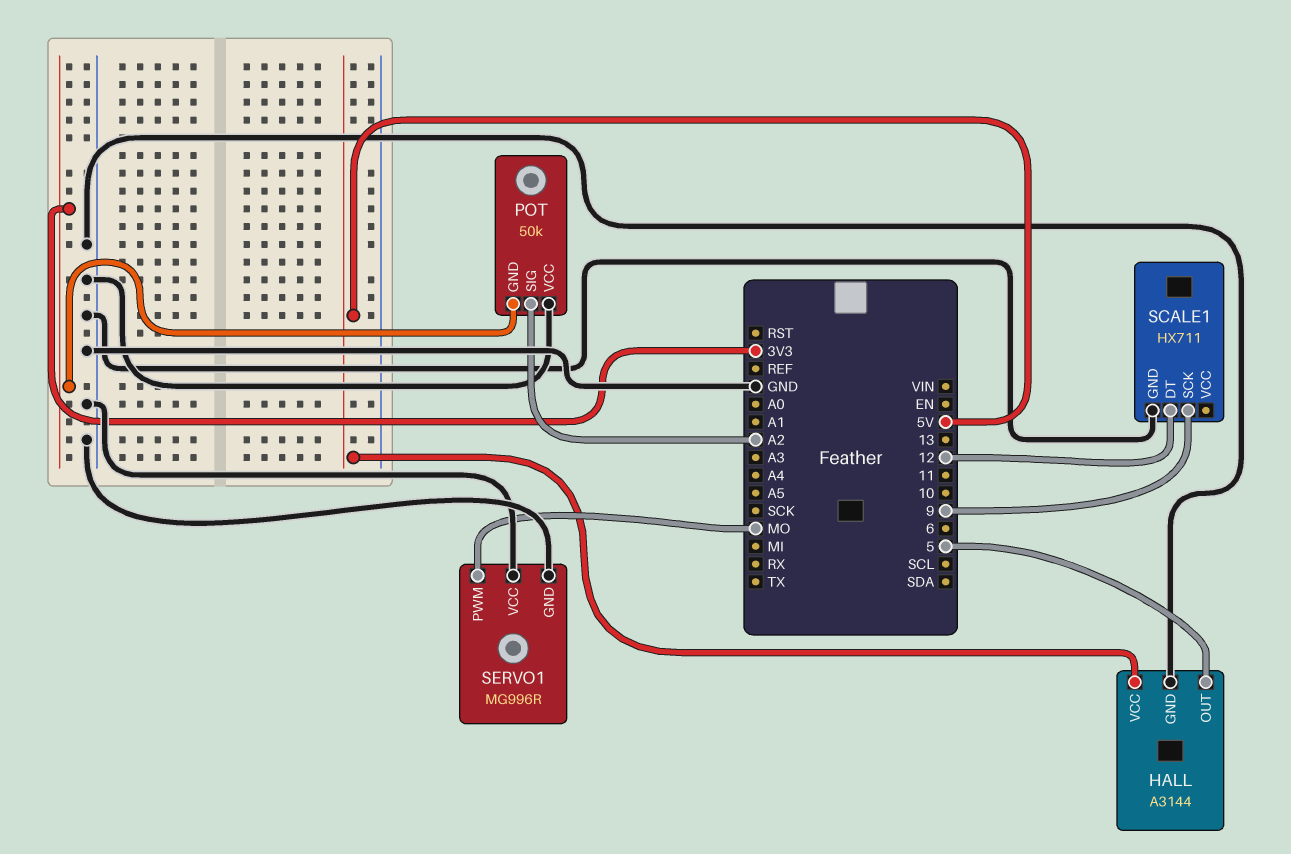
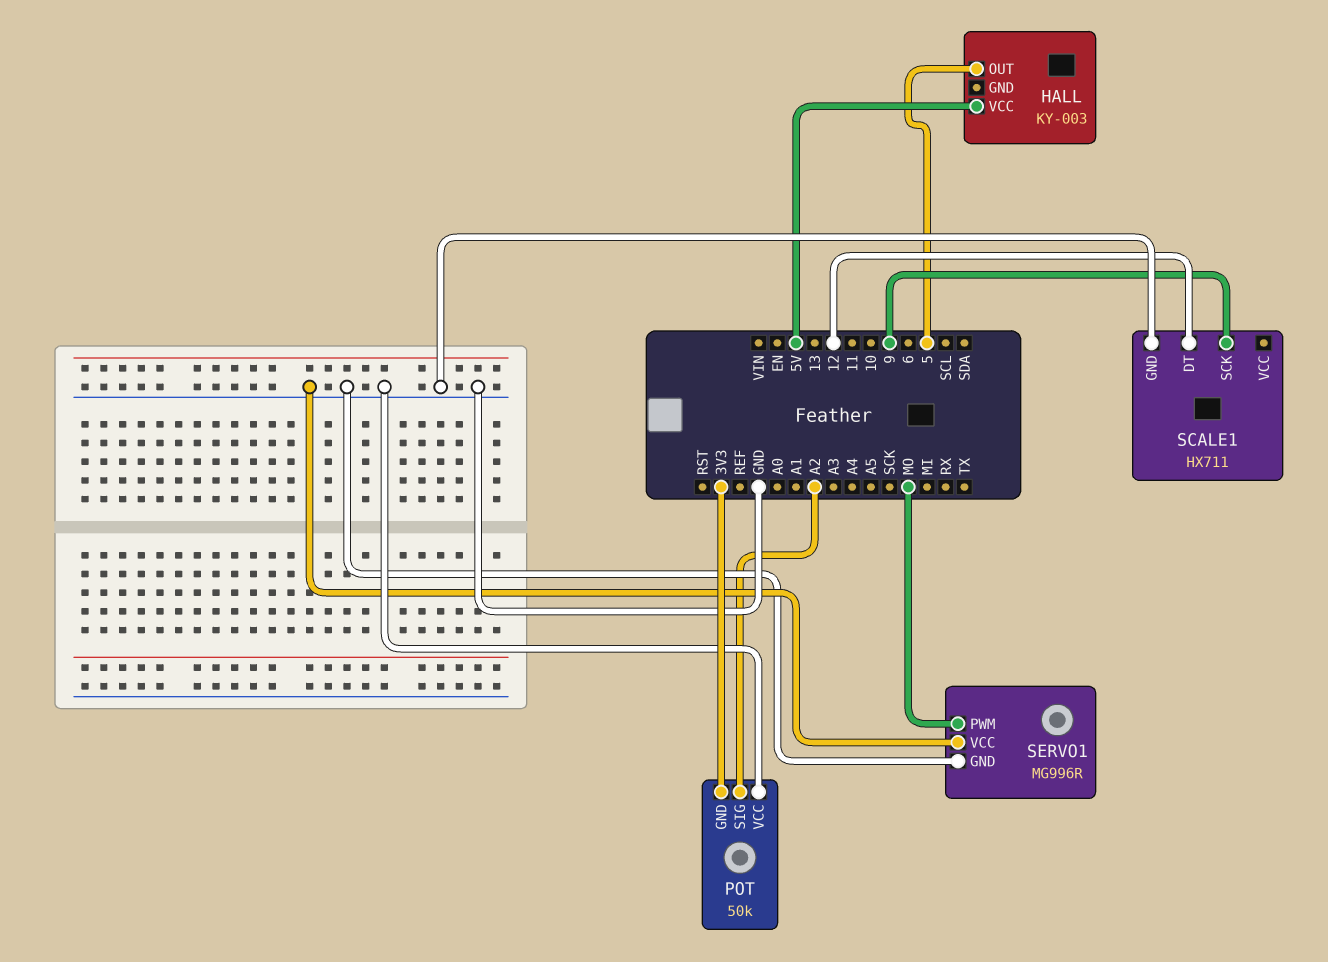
HALL: A3144 -> KY-003
HALL pin GND: GND -> none

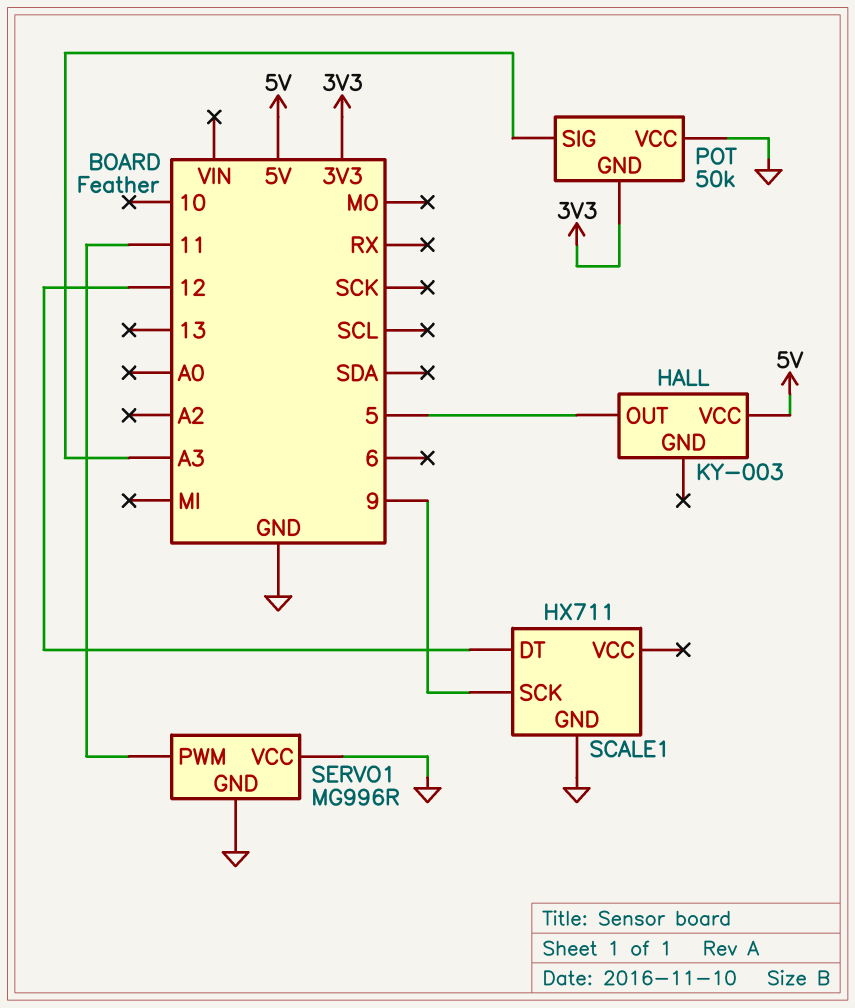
POT pin SIG: A2 -> A3
SERVO1 pin PWM: MO -> 11

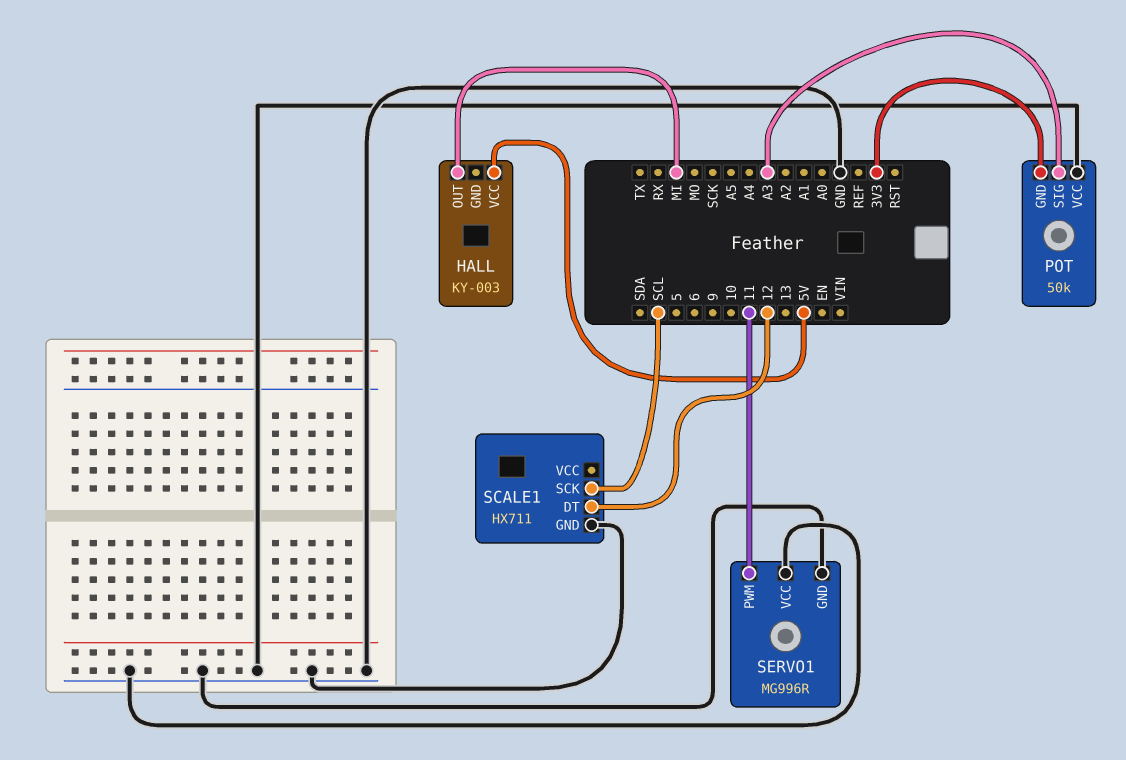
HALL pin OUT: 5 -> MI
SCALE1 pin SCK: 9 -> SCL

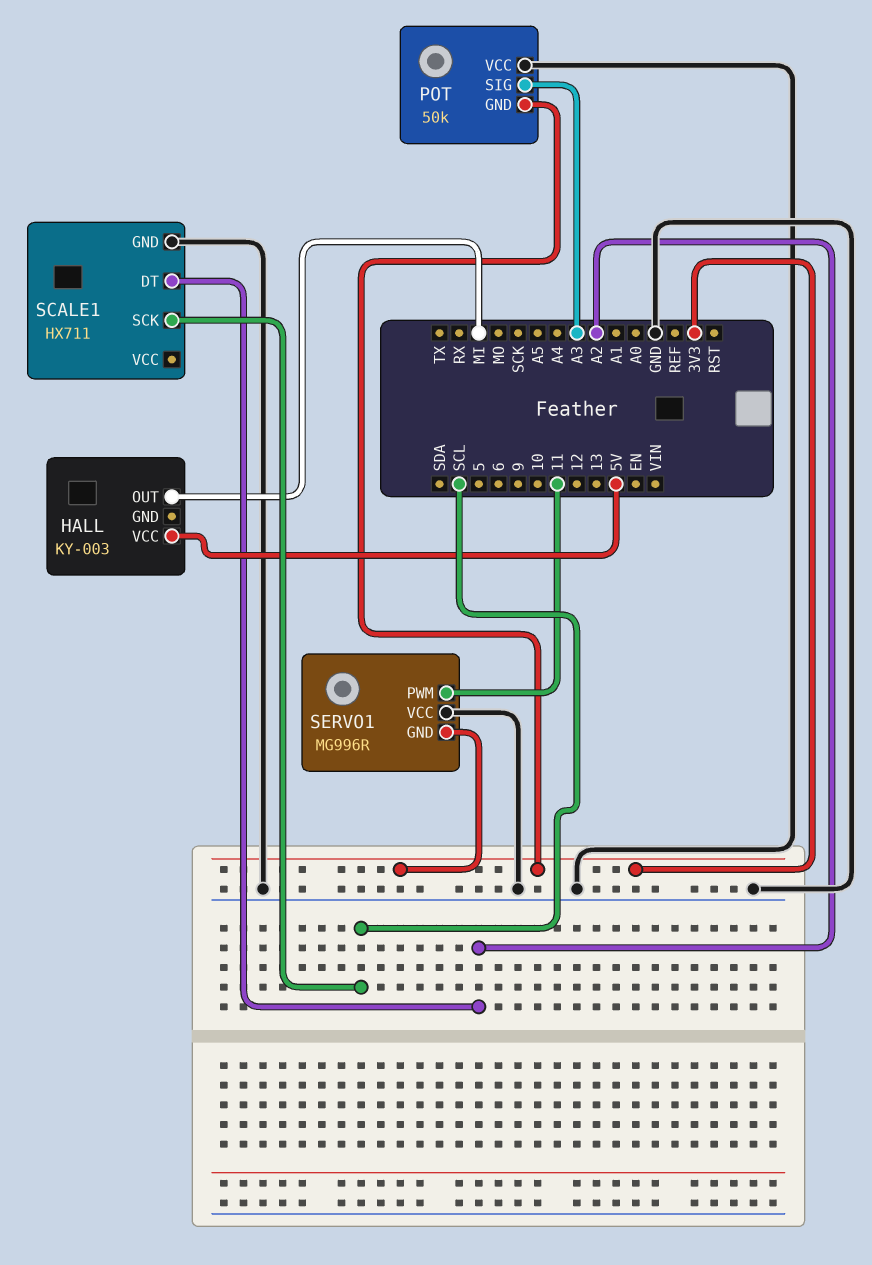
SCALE1 pin DT: 12 -> A2
SERVO1 pin GND: GND -> 3V3

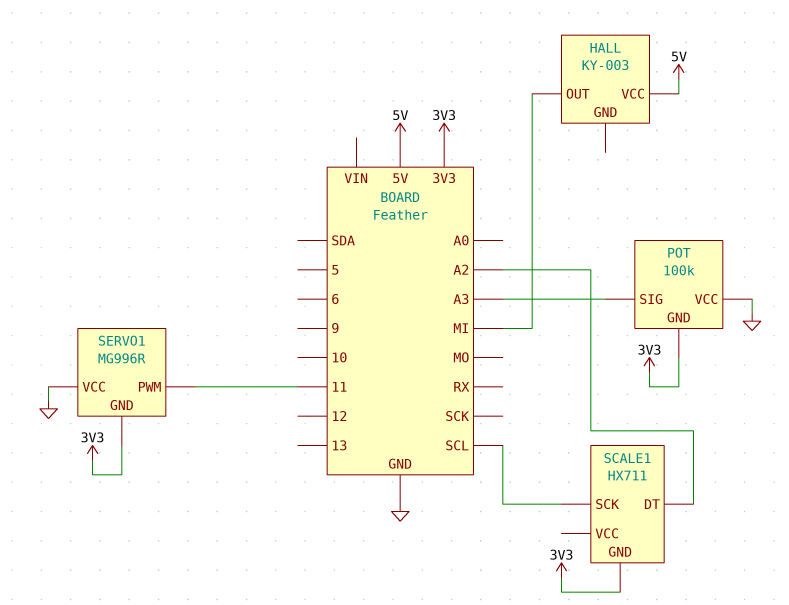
POT: 50k -> 100k
SCALE1 pin GND: GND -> 3V3

